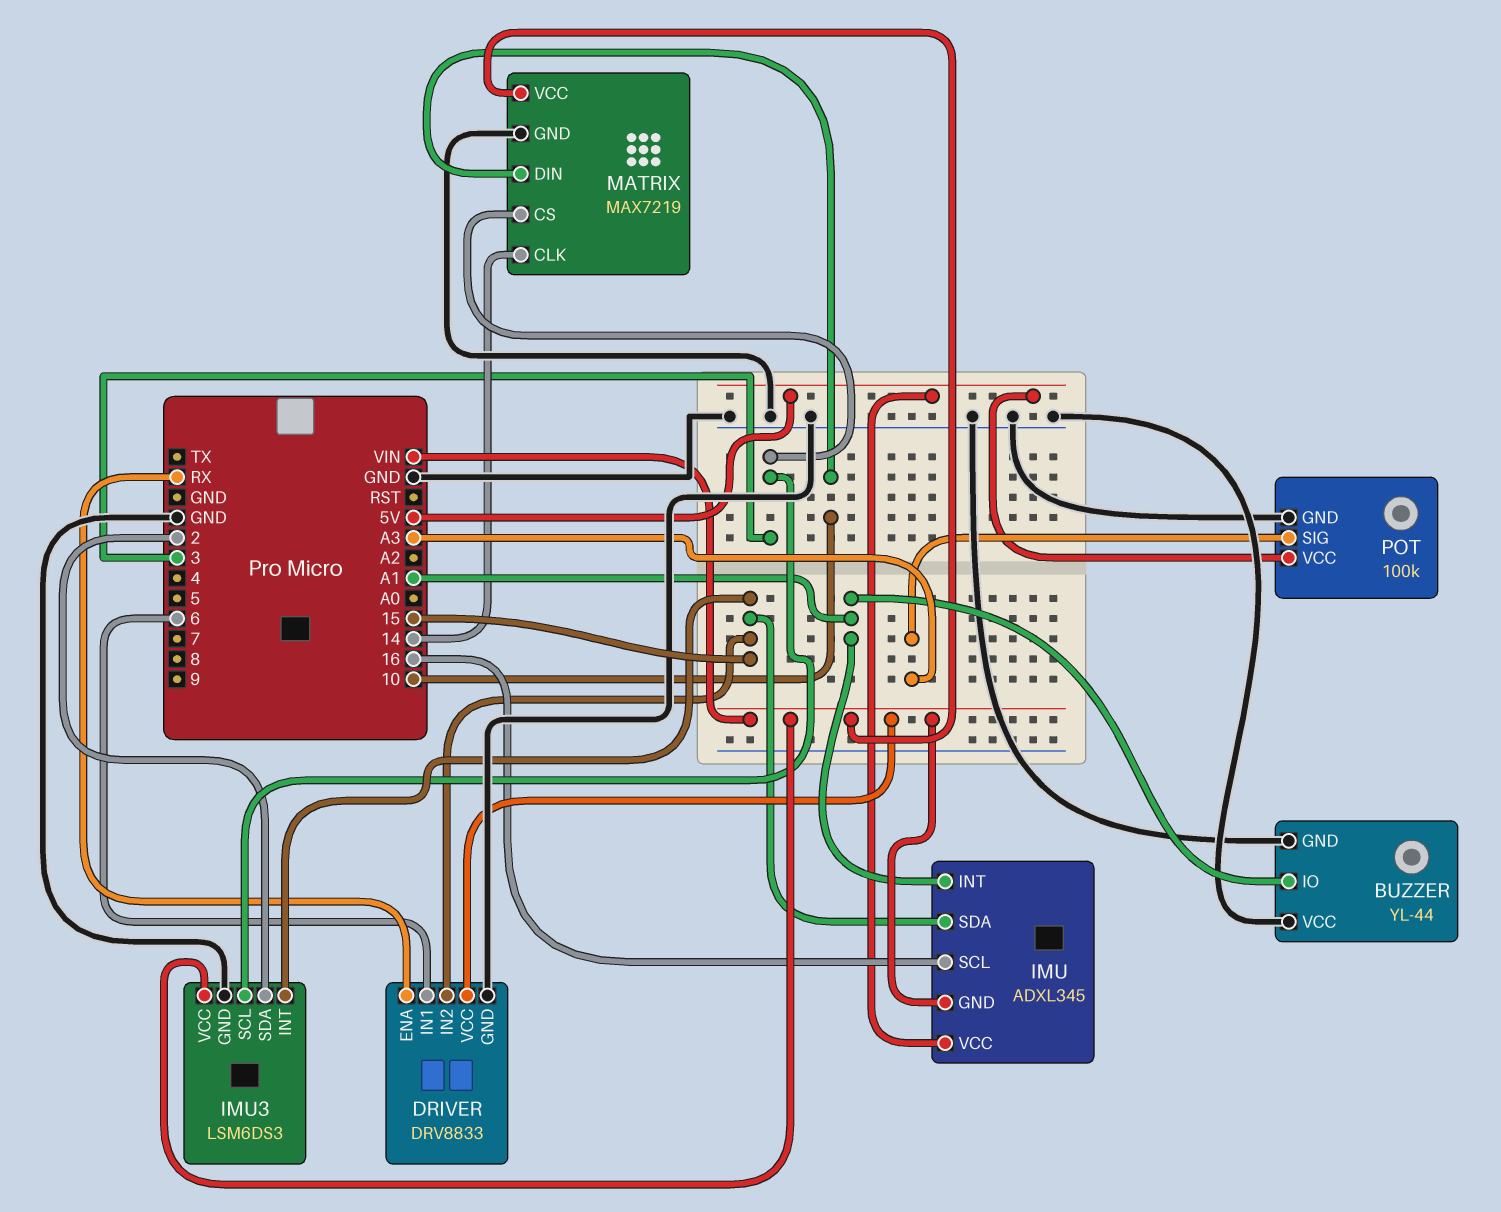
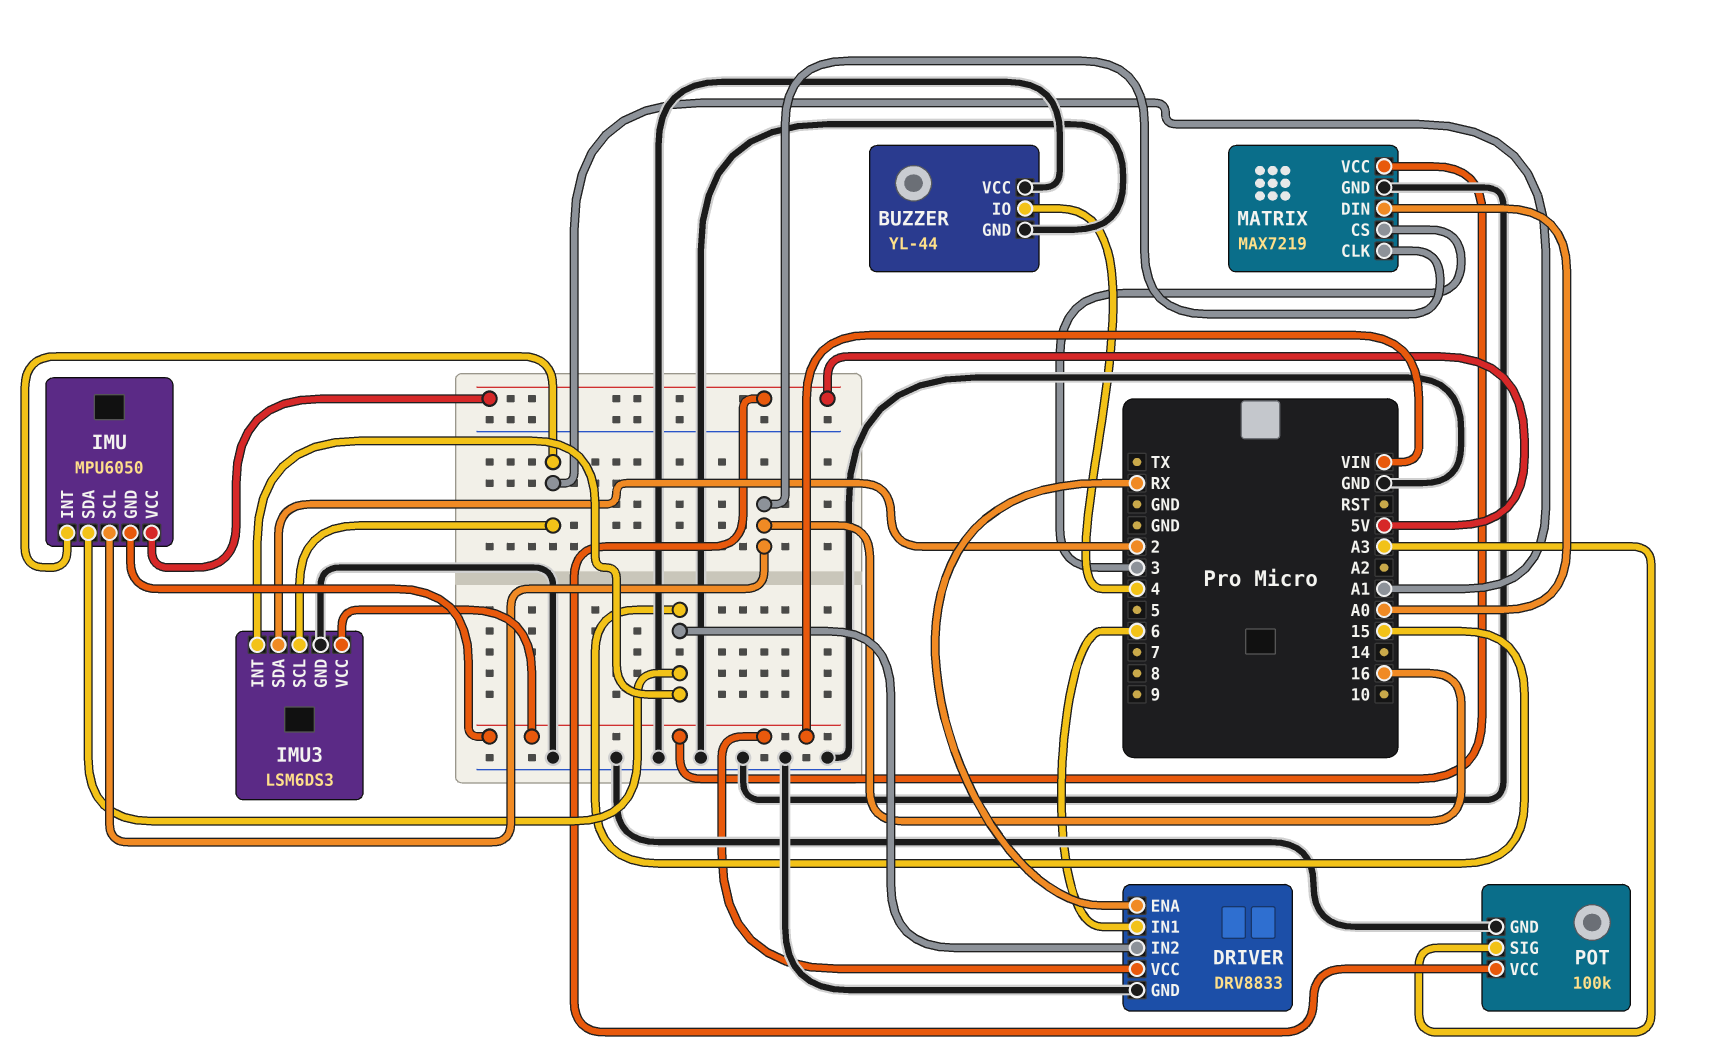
BUZZER pin IO: A1 -> 4
IMU: ADXL345 -> MPU6050
IMU3 pin SCL: 3 -> A1
MATRIX pin CLK: 14 -> 16
MATRIX pin DIN: 10 -> A0

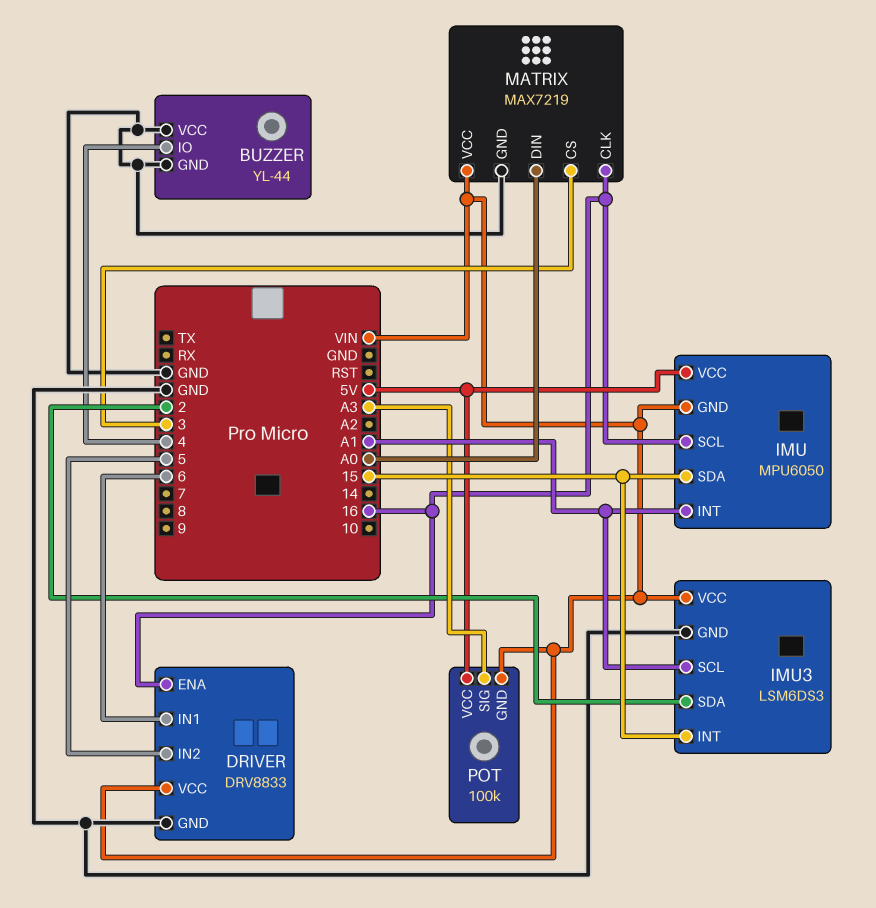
DRIVER pin ENA: RX -> 16
DRIVER pin IN2: 15 -> 5
POT pin GND: GND -> VIN

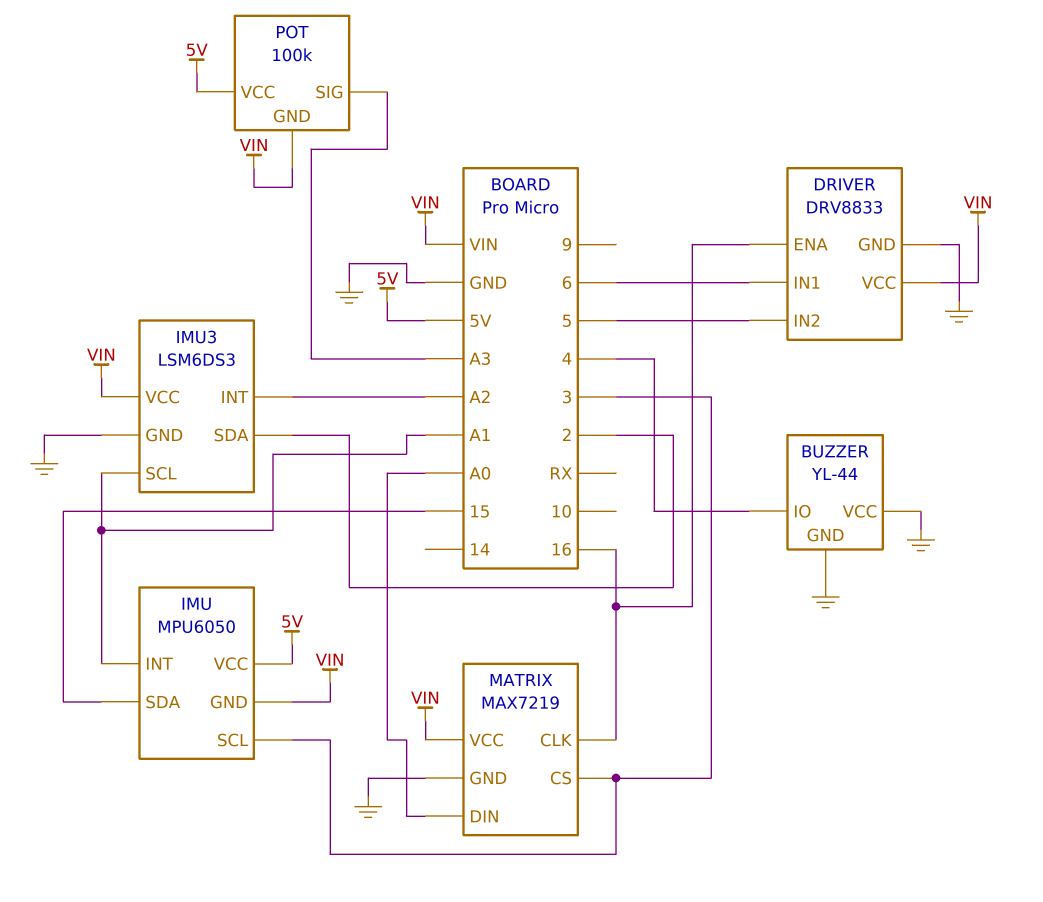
IMU pin SCL: 16 -> 3
IMU3 pin INT: 15 -> A2

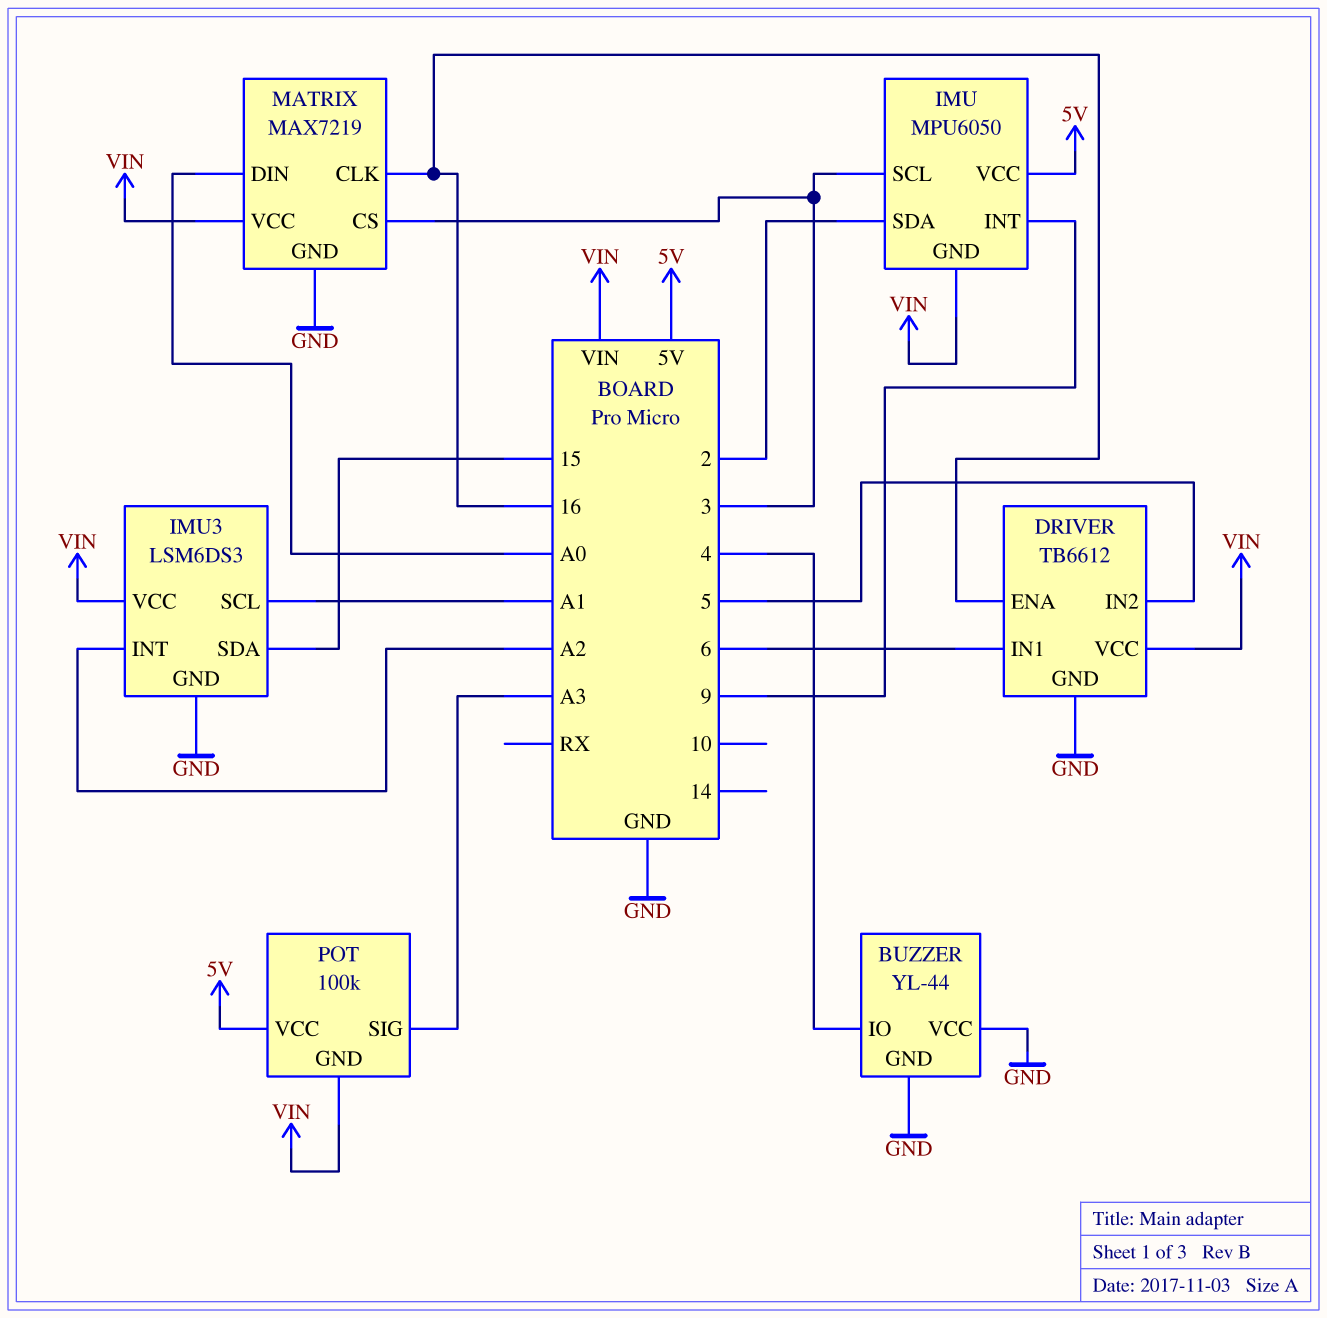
DRIVER: DRV8833 -> TB6612
IMU pin INT: A1 -> 9
IMU pin SDA: 15 -> 2
IMU3 pin SDA: 2 -> 15

